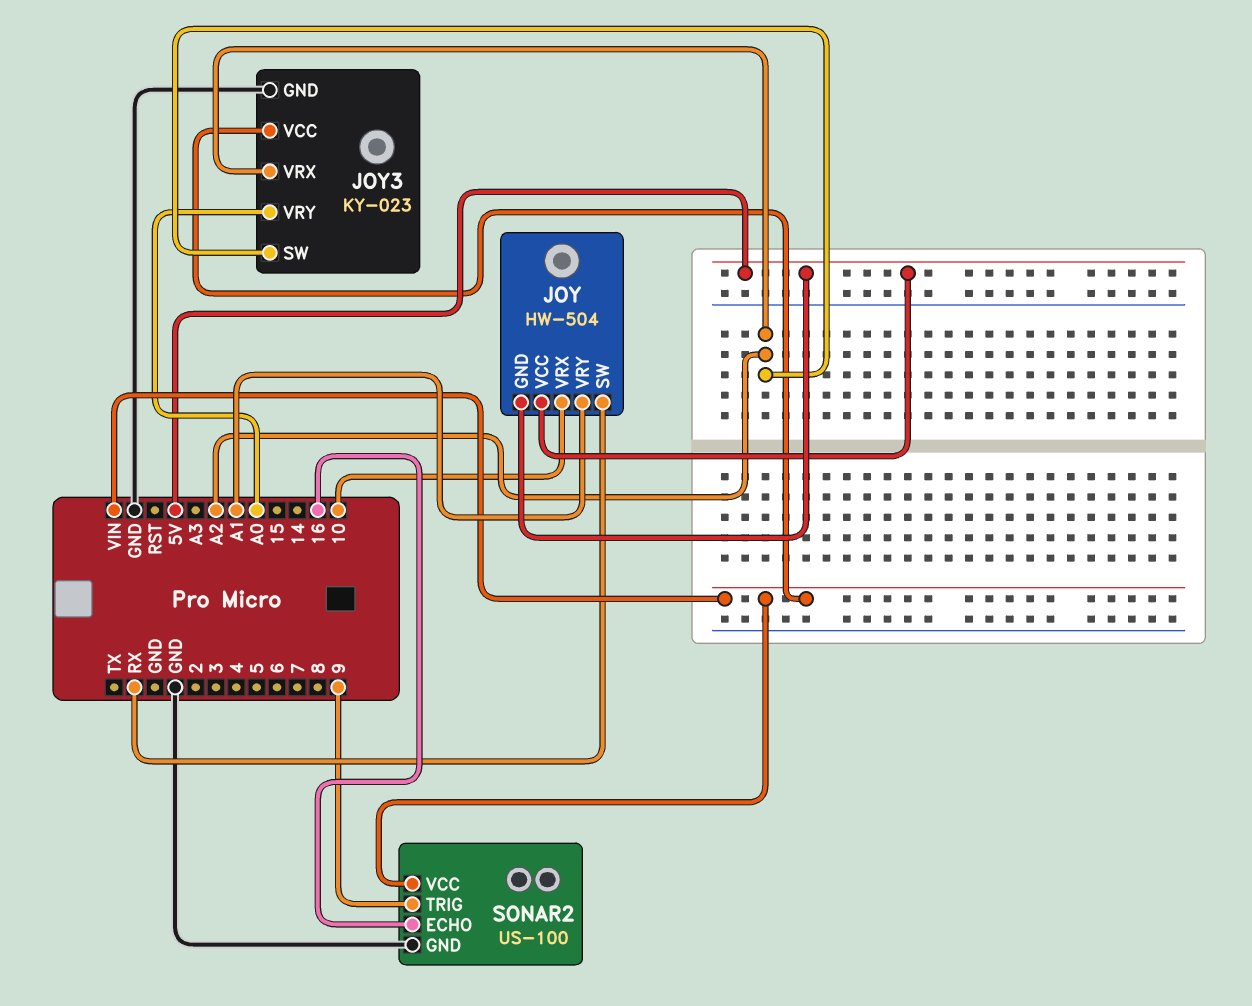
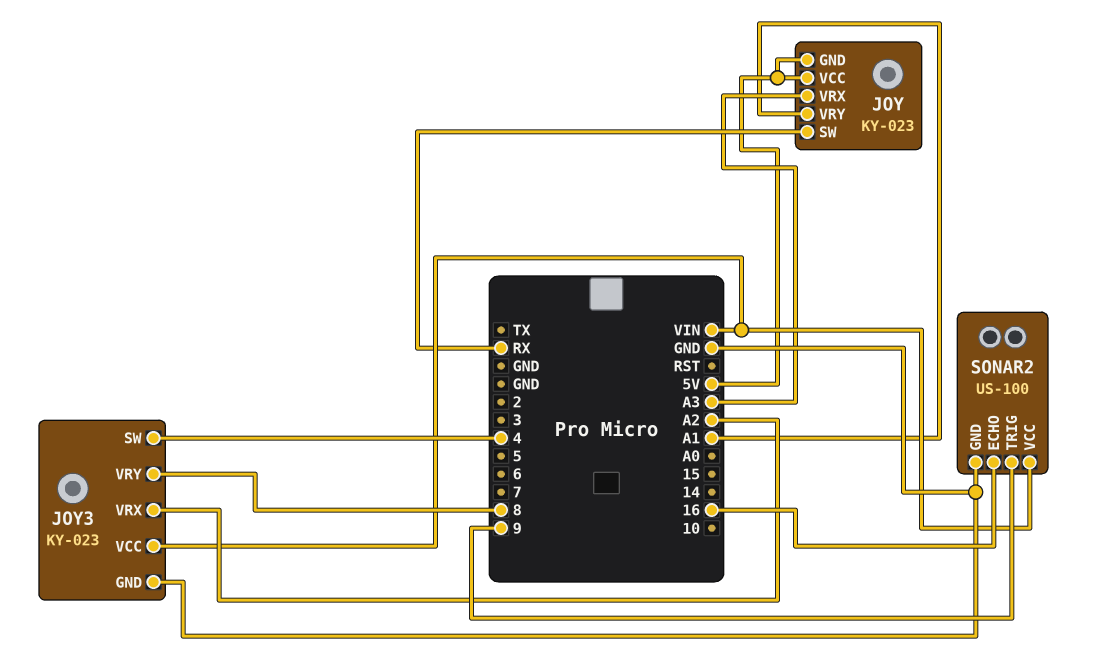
JOY: HW-504 -> KY-023
JOY pin VRX: 10 -> A3
JOY3 pin SW: A2 -> 4
JOY3 pin VRY: A0 -> 8

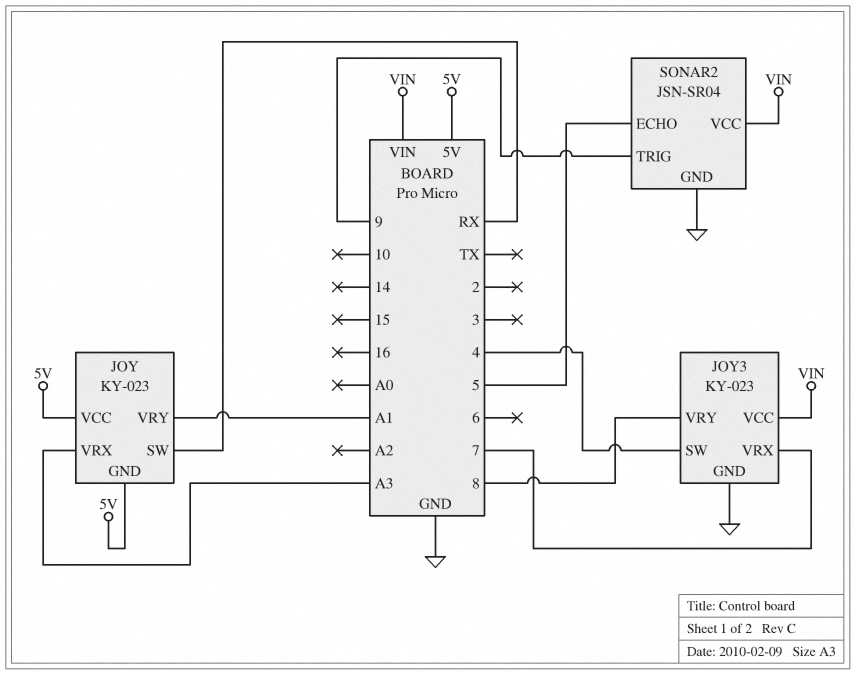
JOY3 pin VRX: A2 -> 7
SONAR2: US-100 -> JSN-SR04
SONAR2 pin ECHO: 16 -> 5

